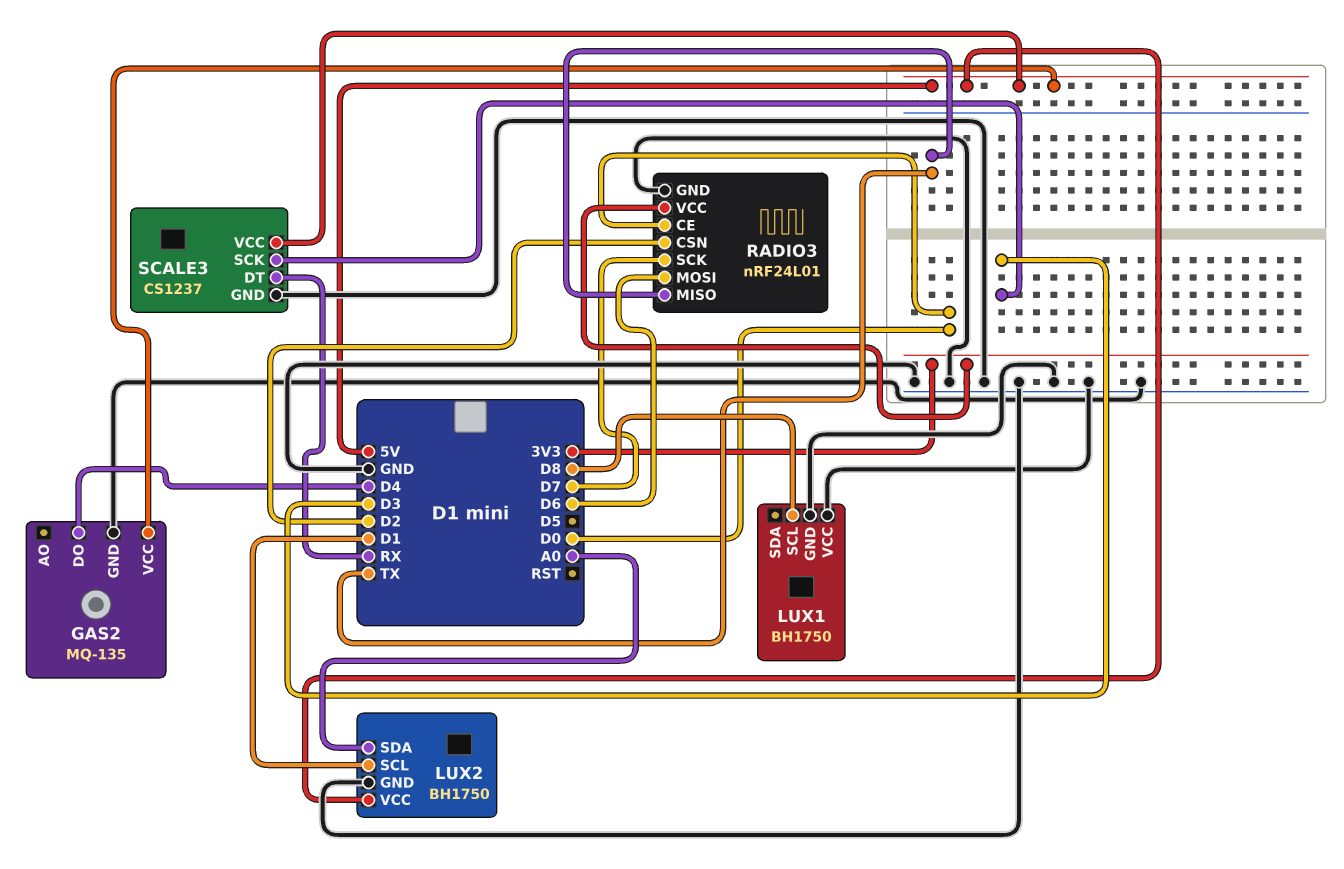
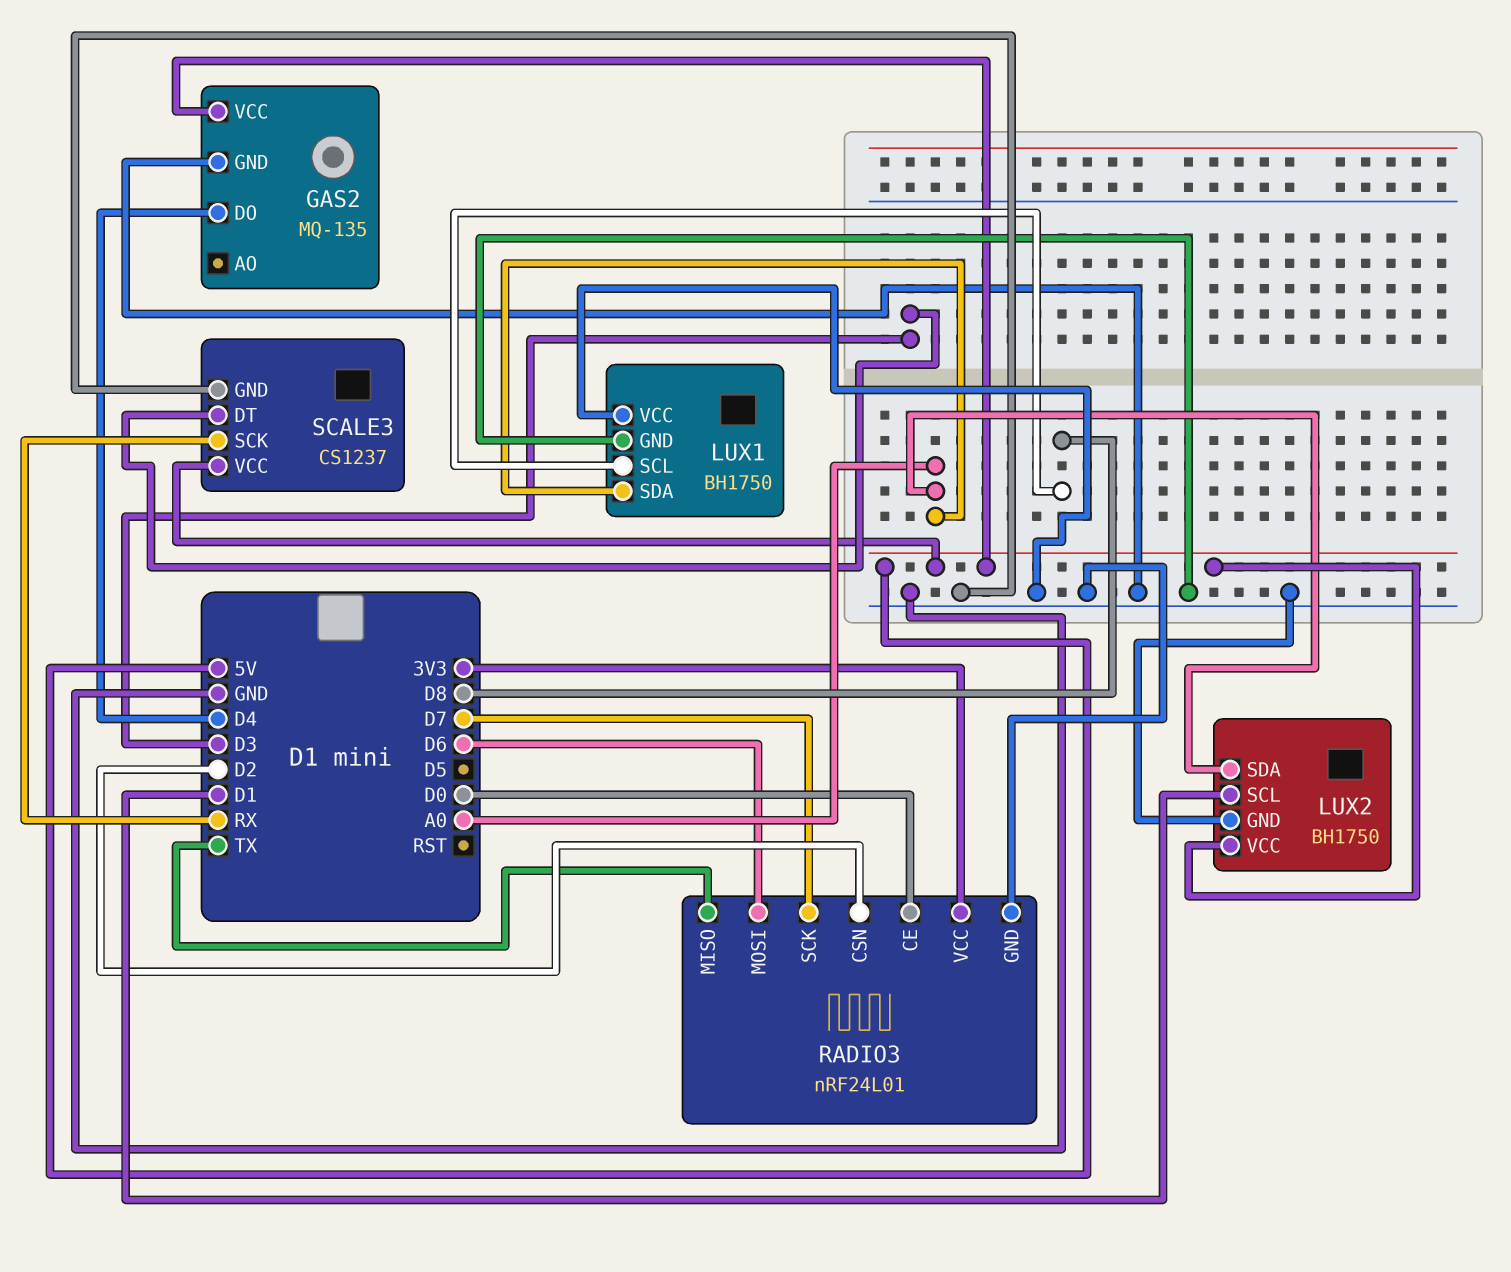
LUX1 pin SDA: none -> A0
SCALE3 pin DT: RX -> D3
SCALE3 pin SCK: D3 -> RX

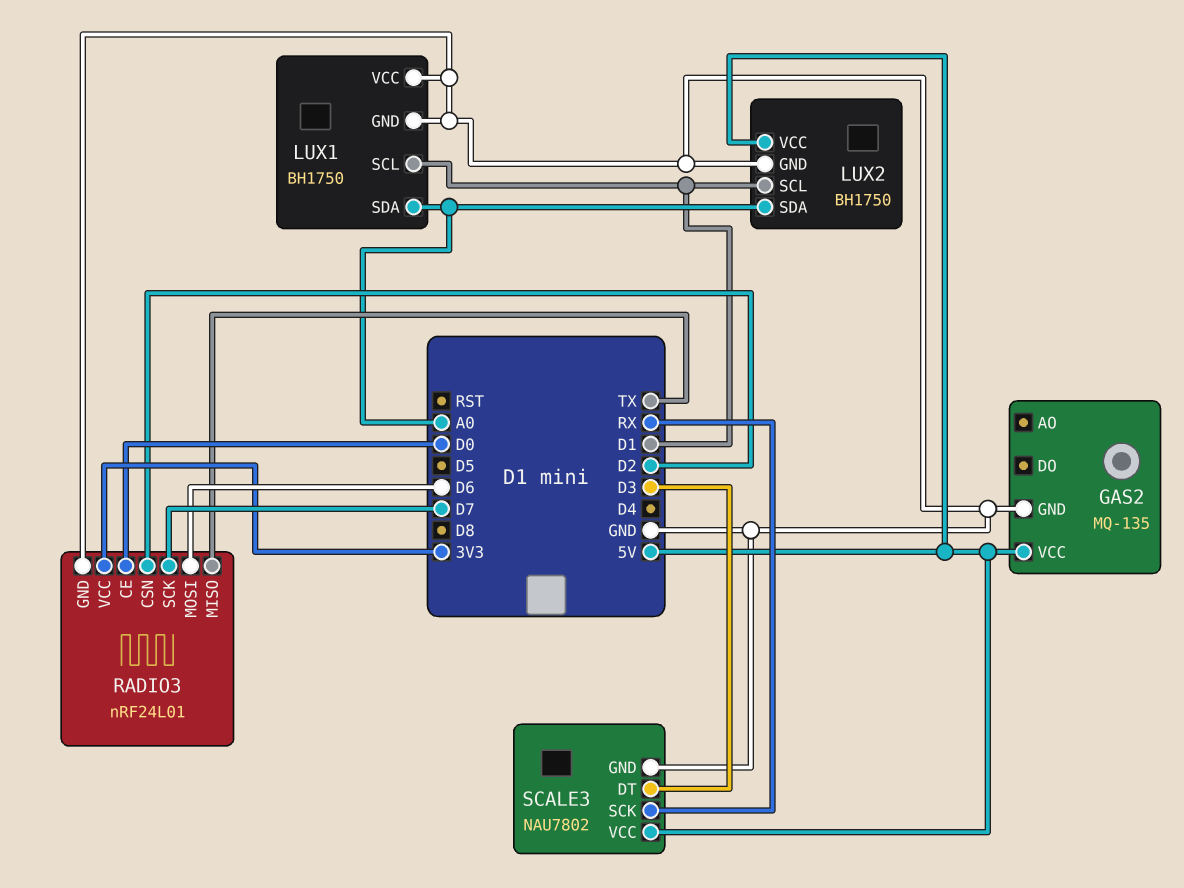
GAS2 pin DO: D4 -> none
LUX1 pin SCL: D8 -> D1
SCALE3: CS1237 -> NAU7802

